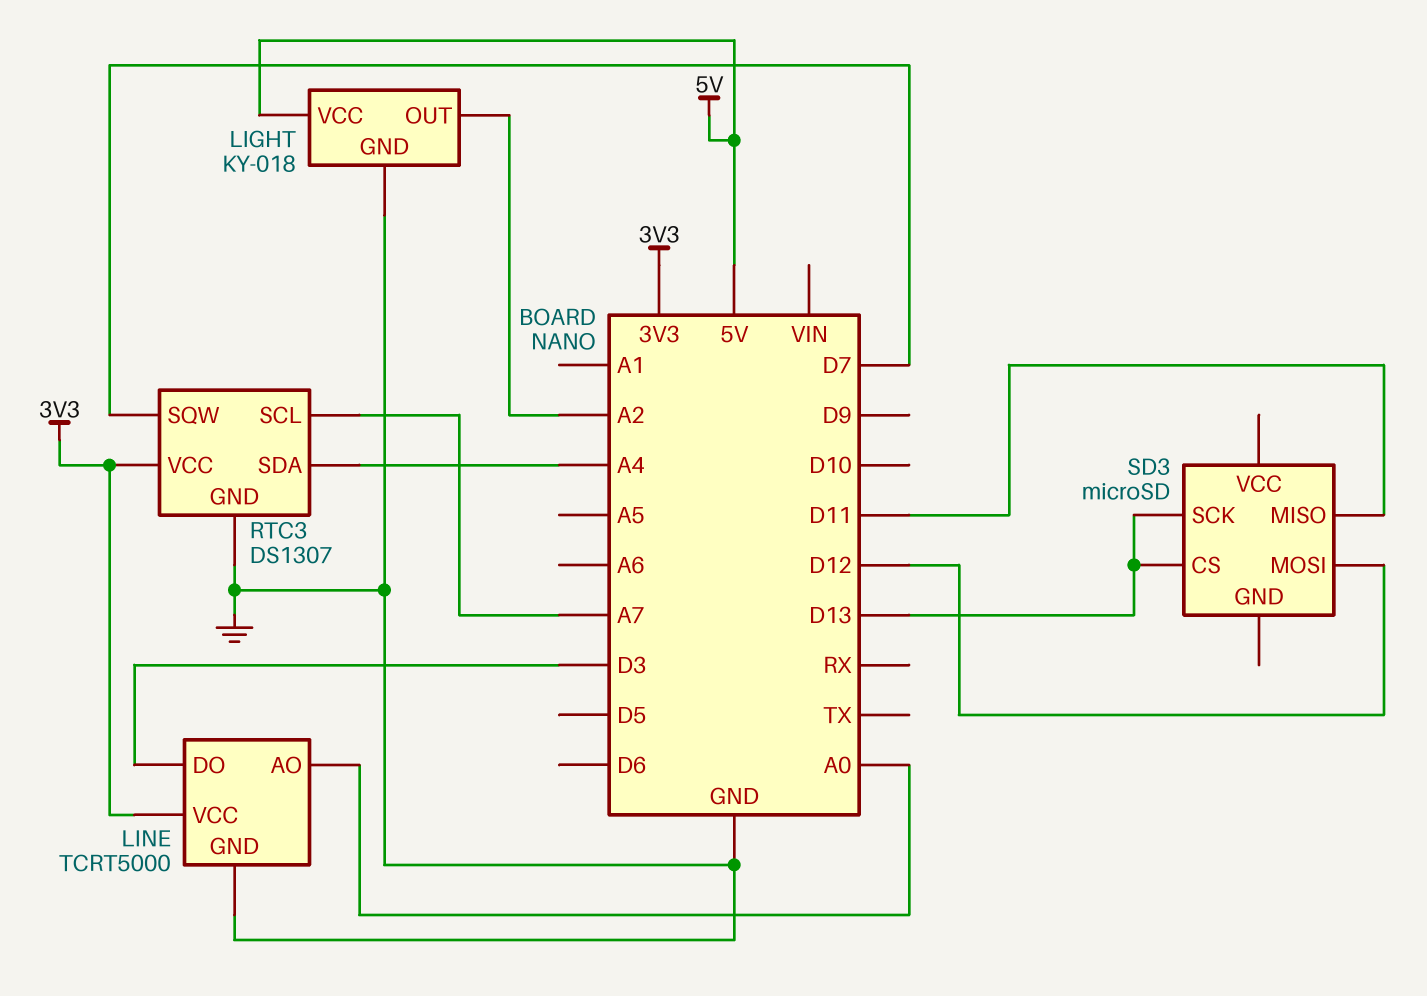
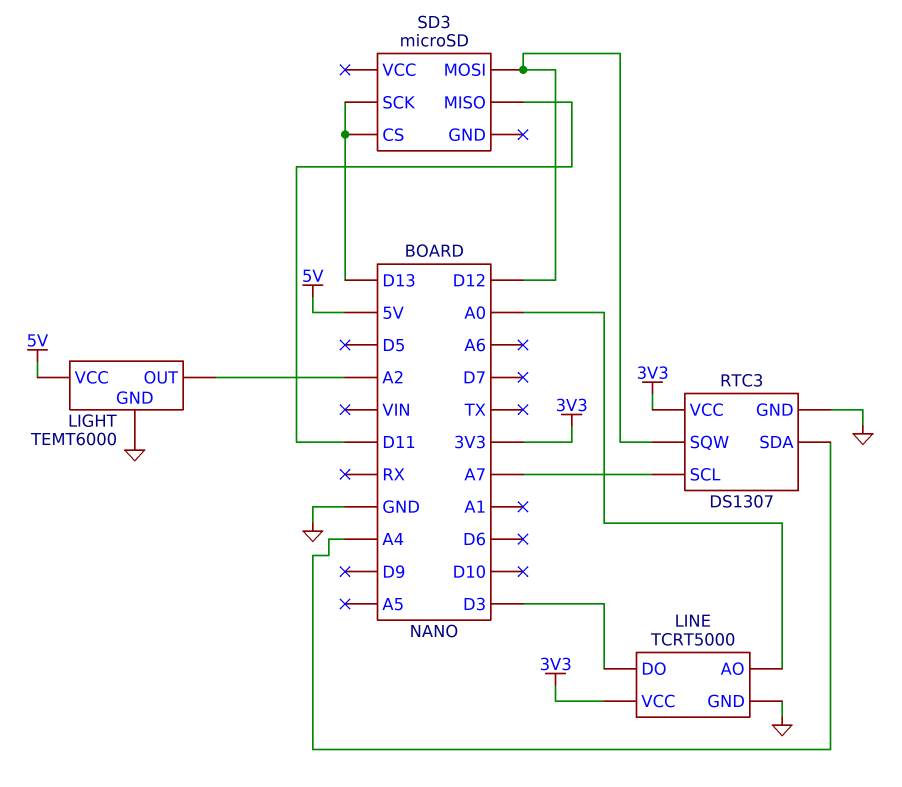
LIGHT: KY-018 -> TEMT6000
RTC3 pin SQW: D7 -> D12

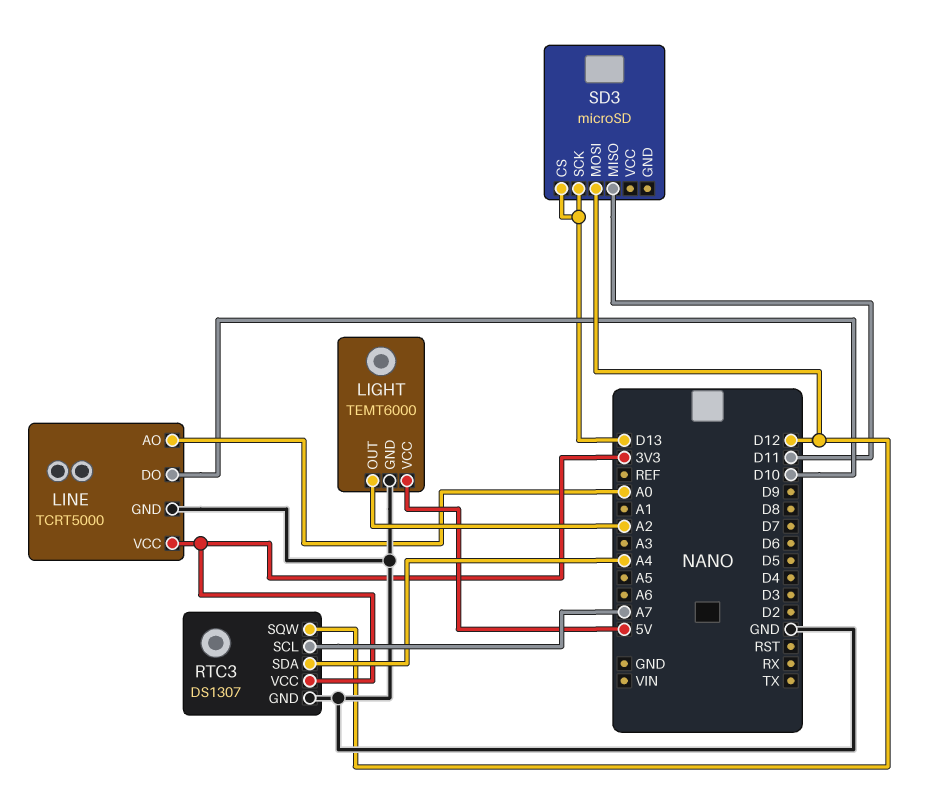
LINE pin DO: D3 -> D10

